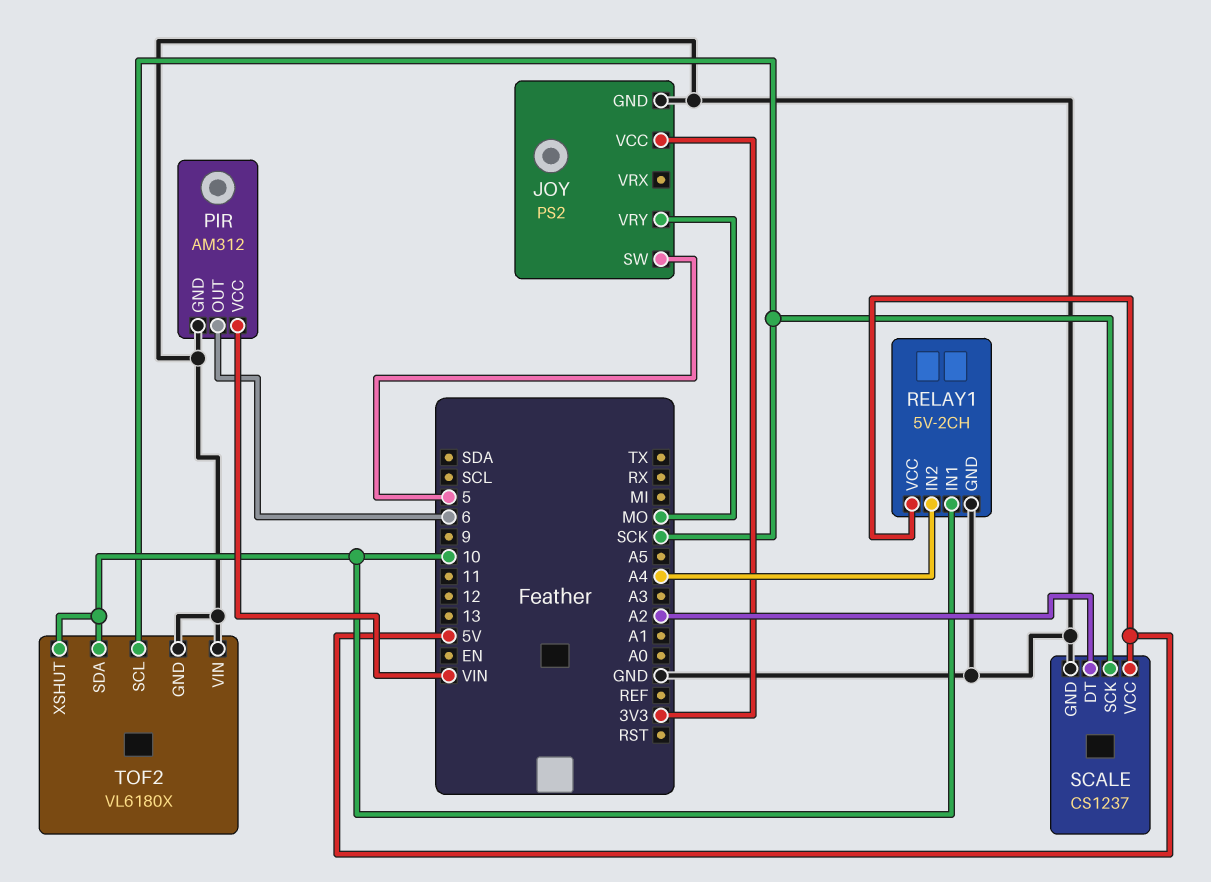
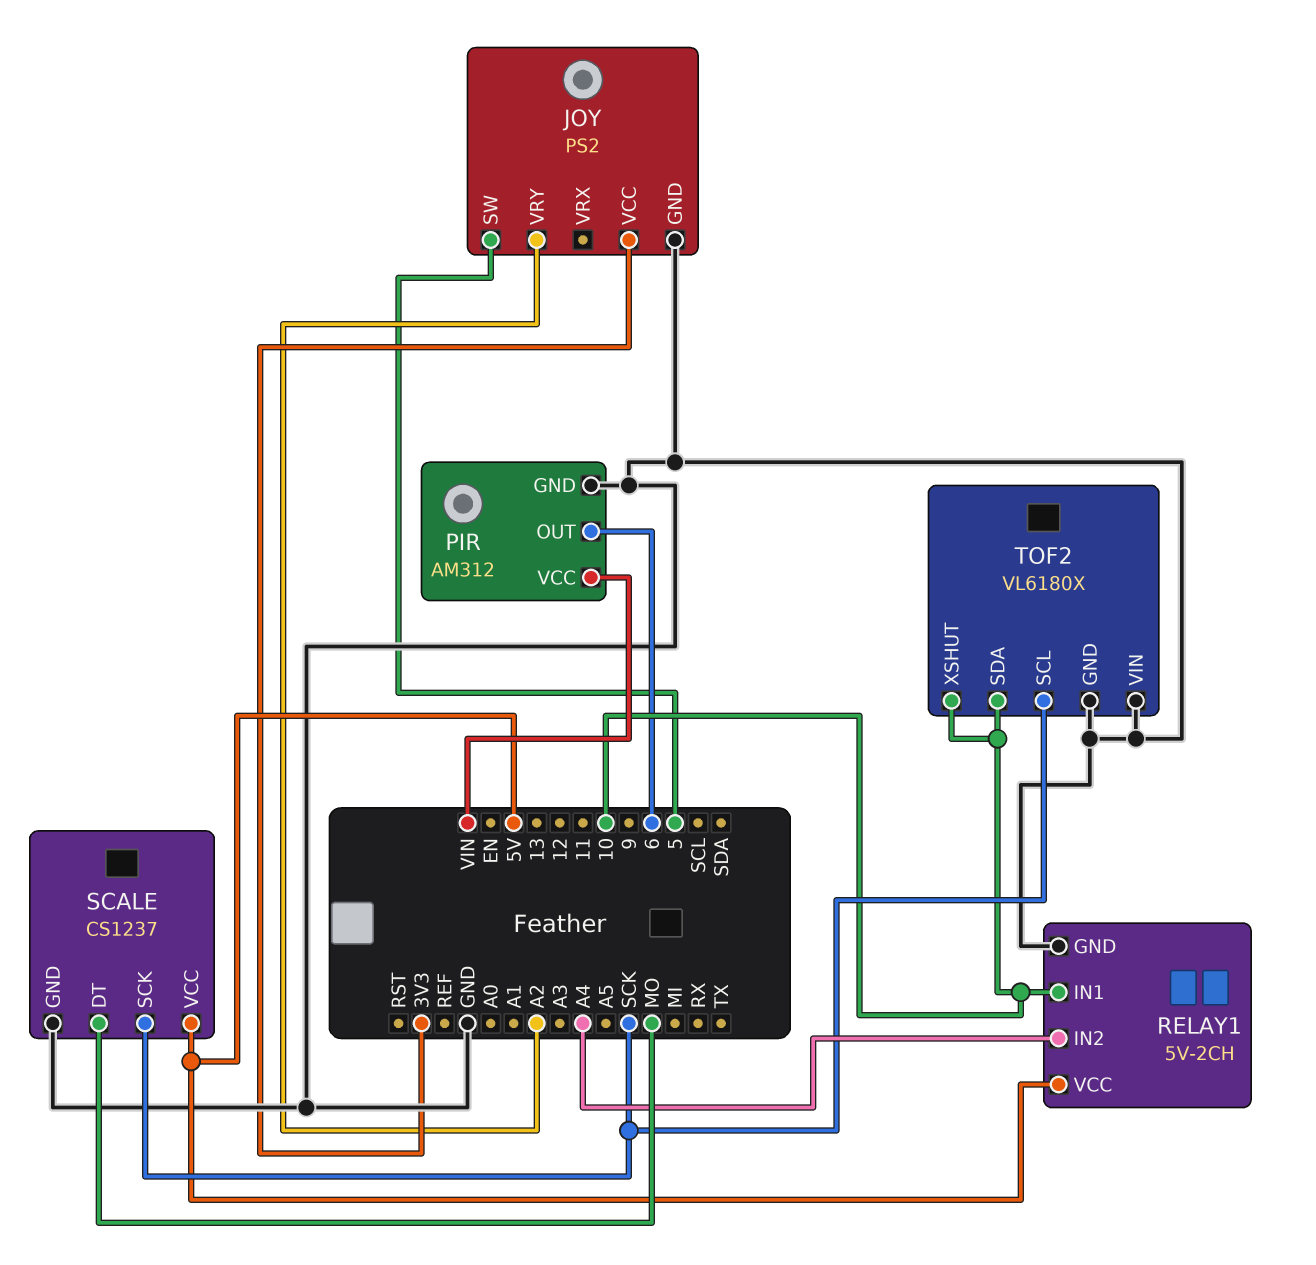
JOY pin VRY: MO -> A2
SCALE pin DT: A2 -> MO

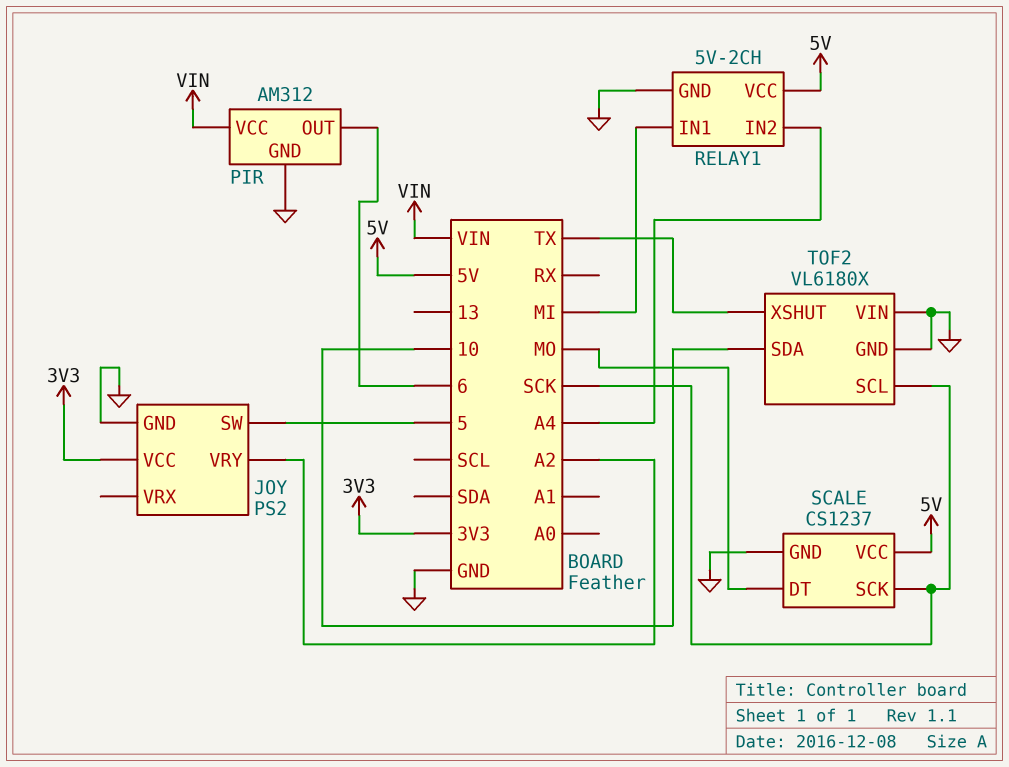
RELAY1 pin IN1: 10 -> MI
TOF2 pin XSHUT: 10 -> TX

